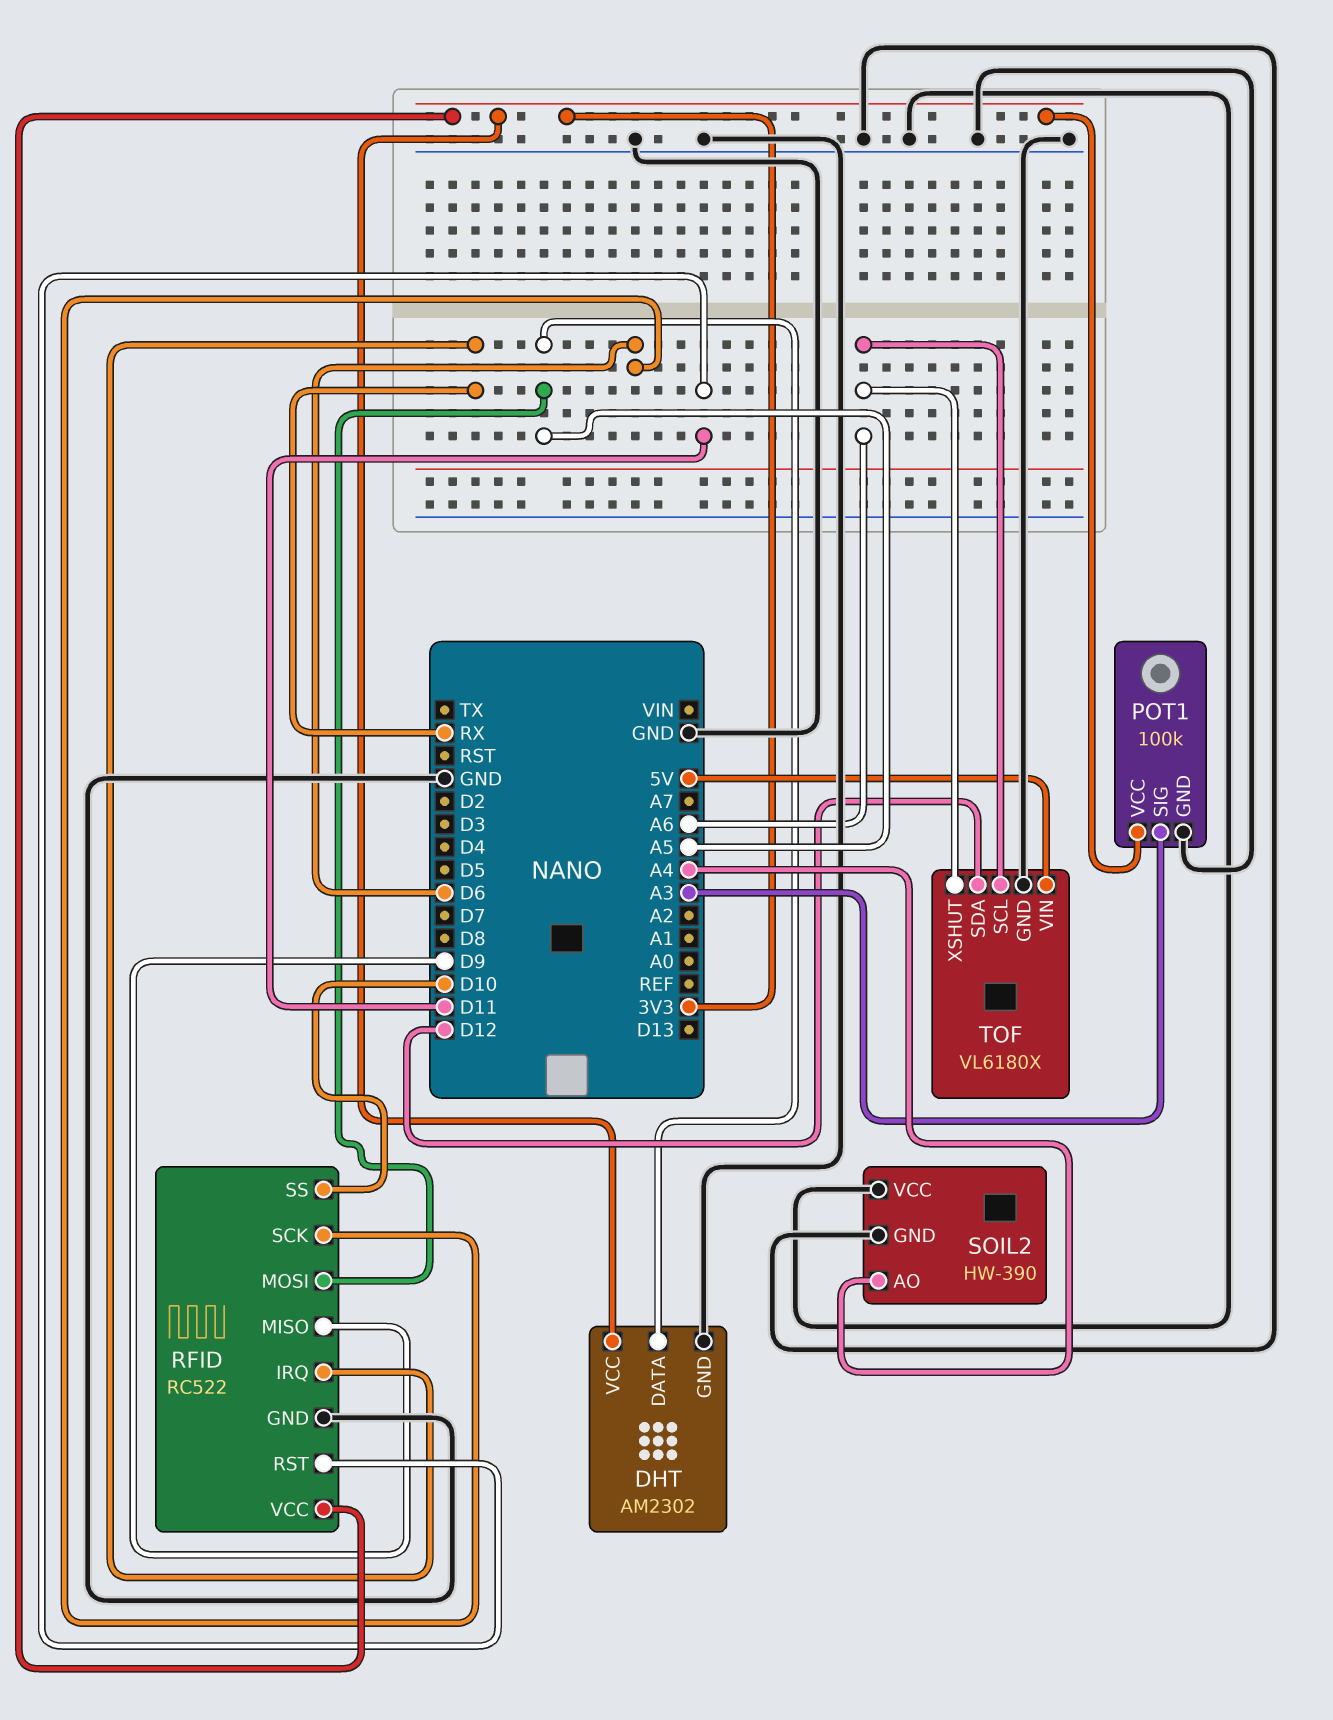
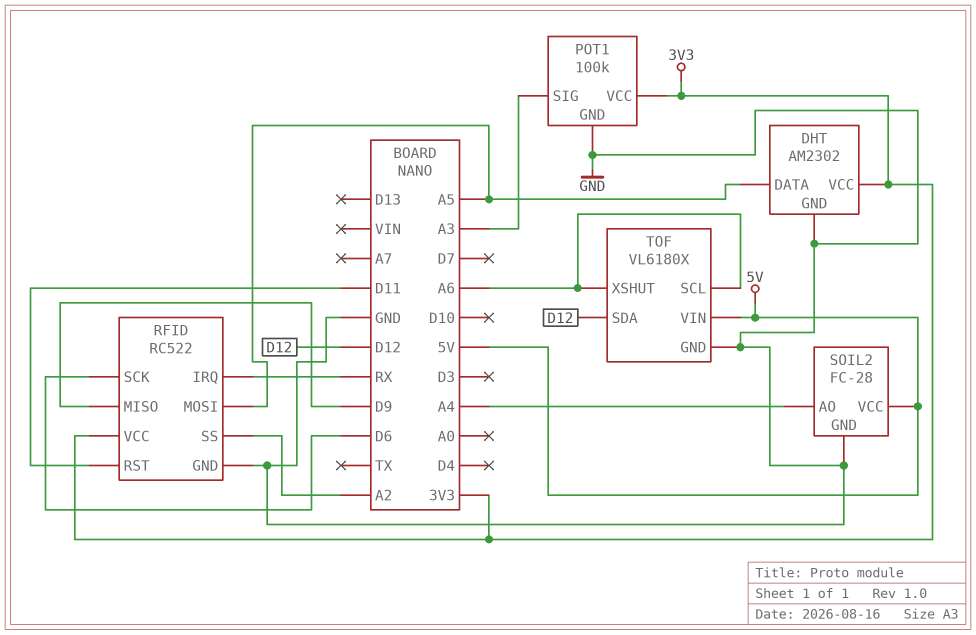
RFID pin SS: D10 -> A2
SOIL2: HW-390 -> FC-28
SOIL2 pin VCC: GND -> 5V

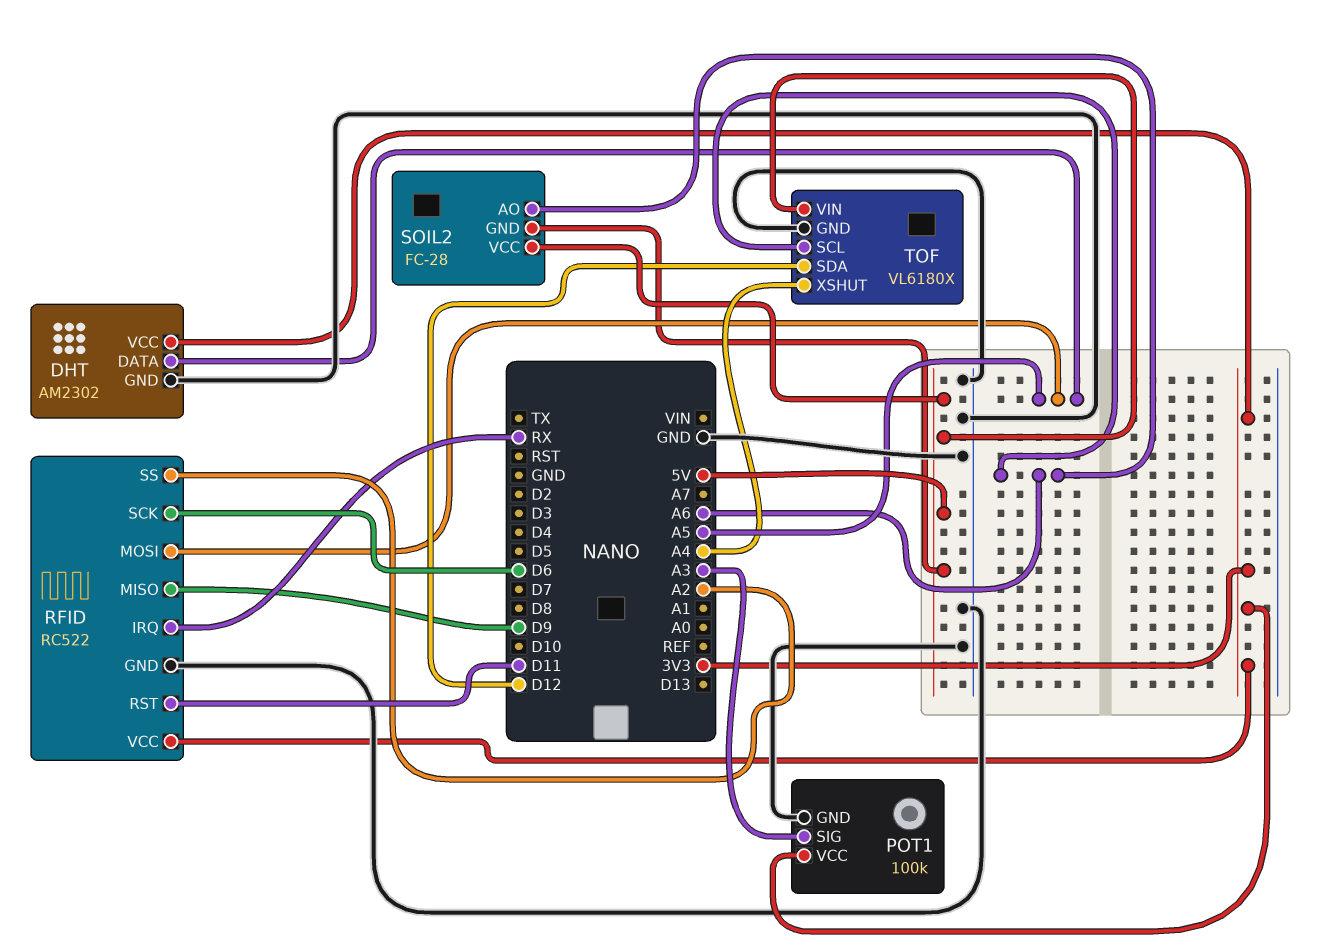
SOIL2 pin AO: A4 -> A6
SOIL2 pin GND: GND -> 5V
TOF pin XSHUT: A6 -> A4

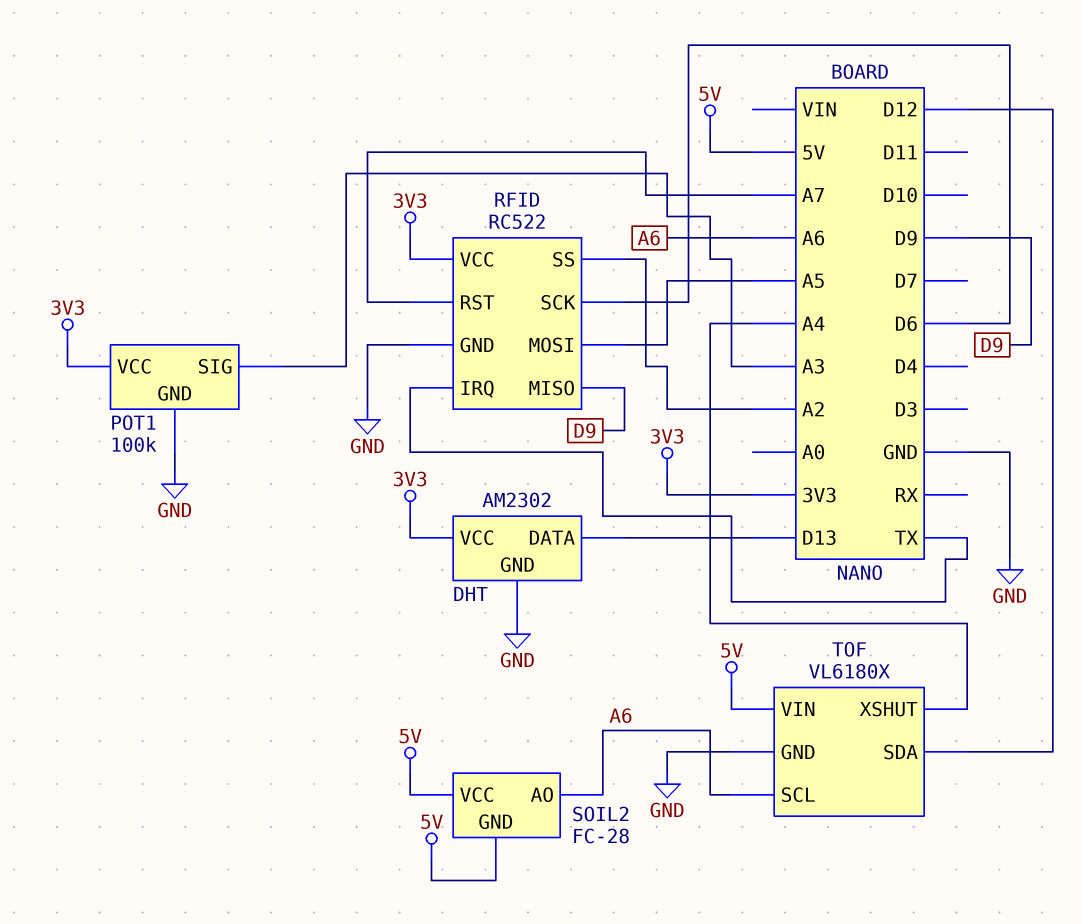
DHT pin DATA: A5 -> D13
RFID pin IRQ: RX -> TX
RFID pin RST: D11 -> A7

